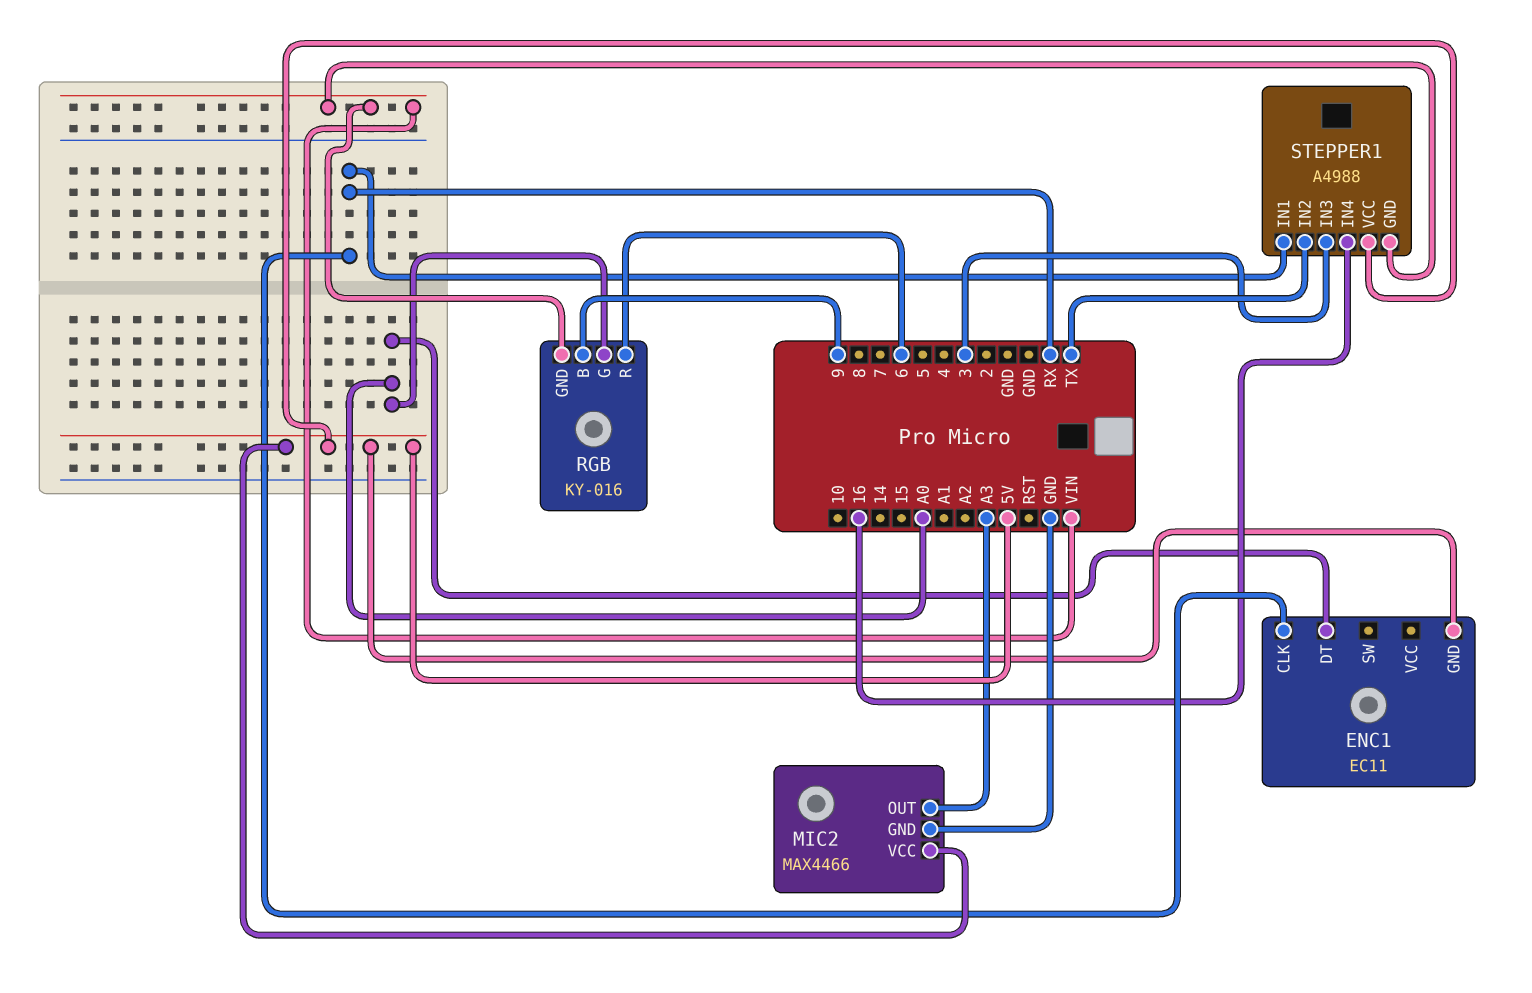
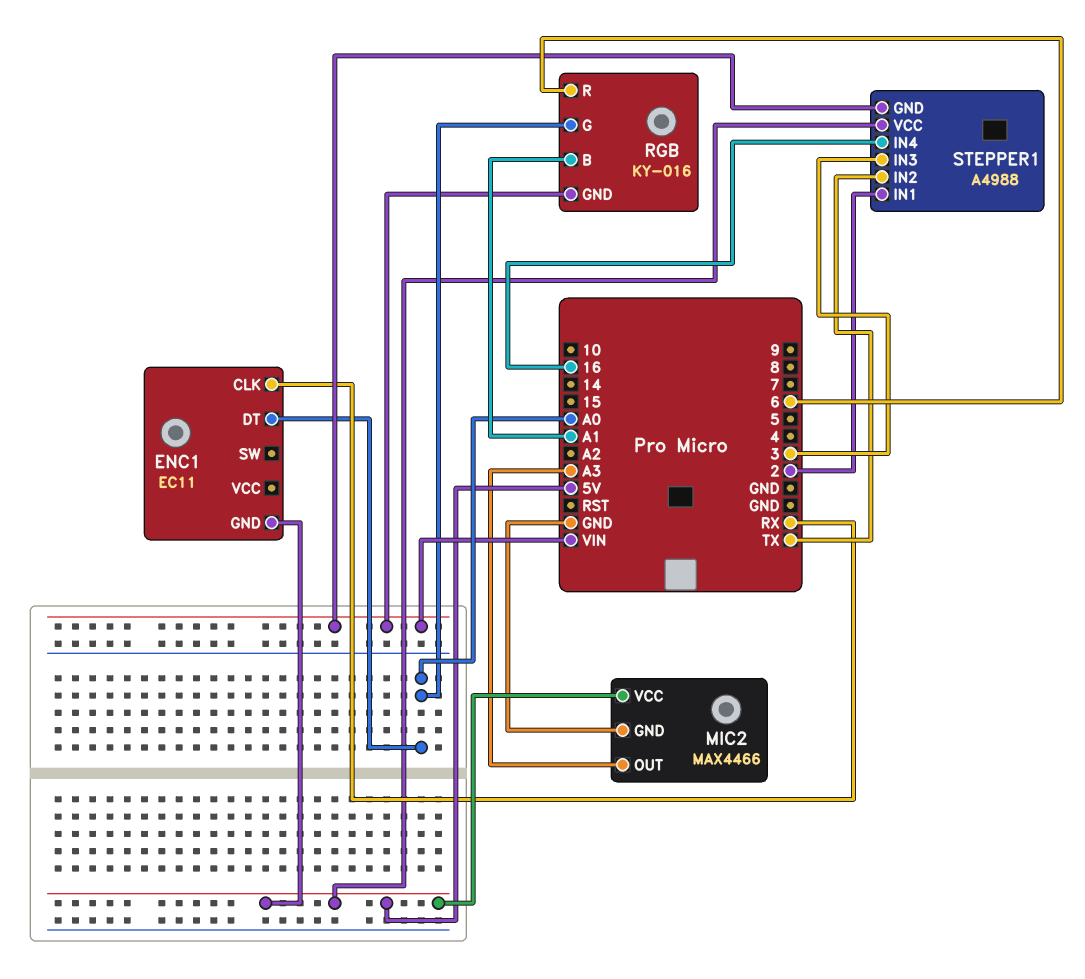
RGB pin B: 9 -> A1
STEPPER1 pin IN1: RX -> 2

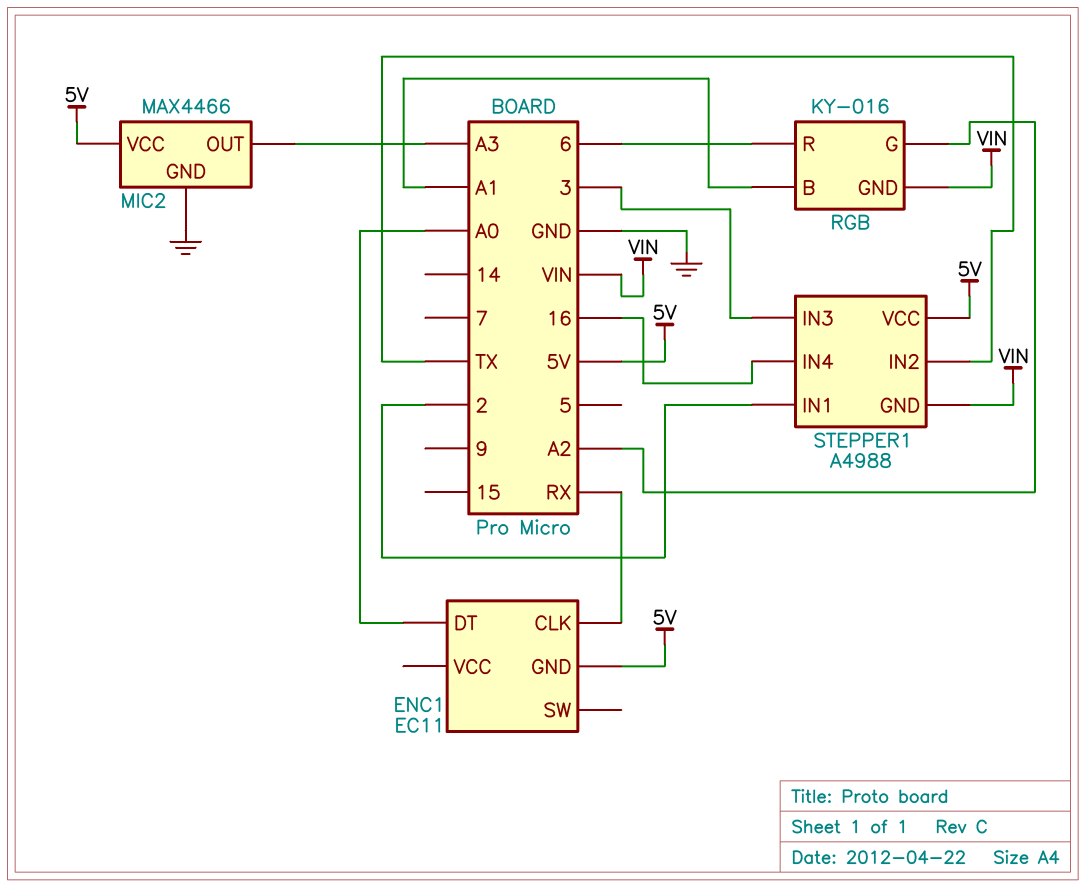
RGB pin G: A0 -> A2

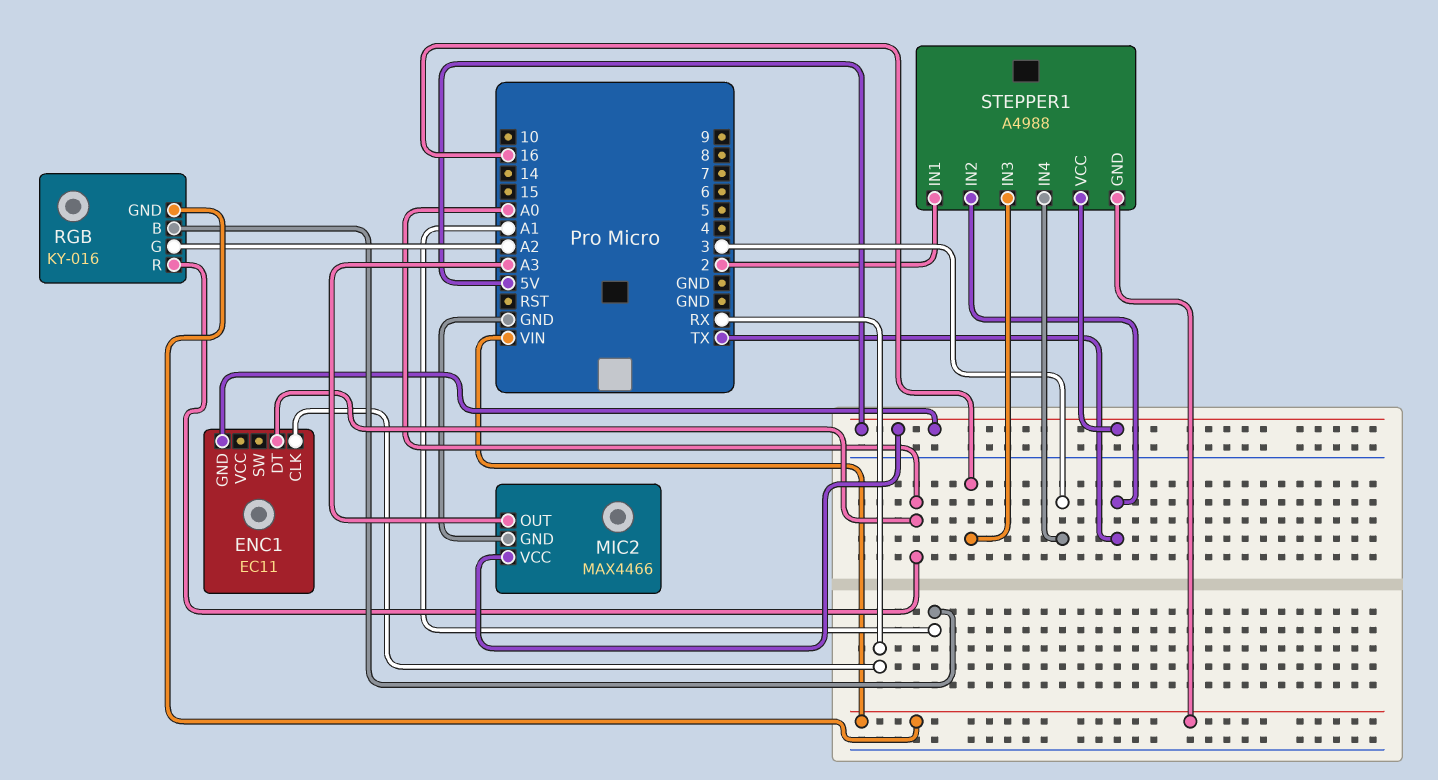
RGB pin R: 6 -> A0
STEPPER1 pin IN3: 3 -> 16
STEPPER1 pin IN4: 16 -> 3

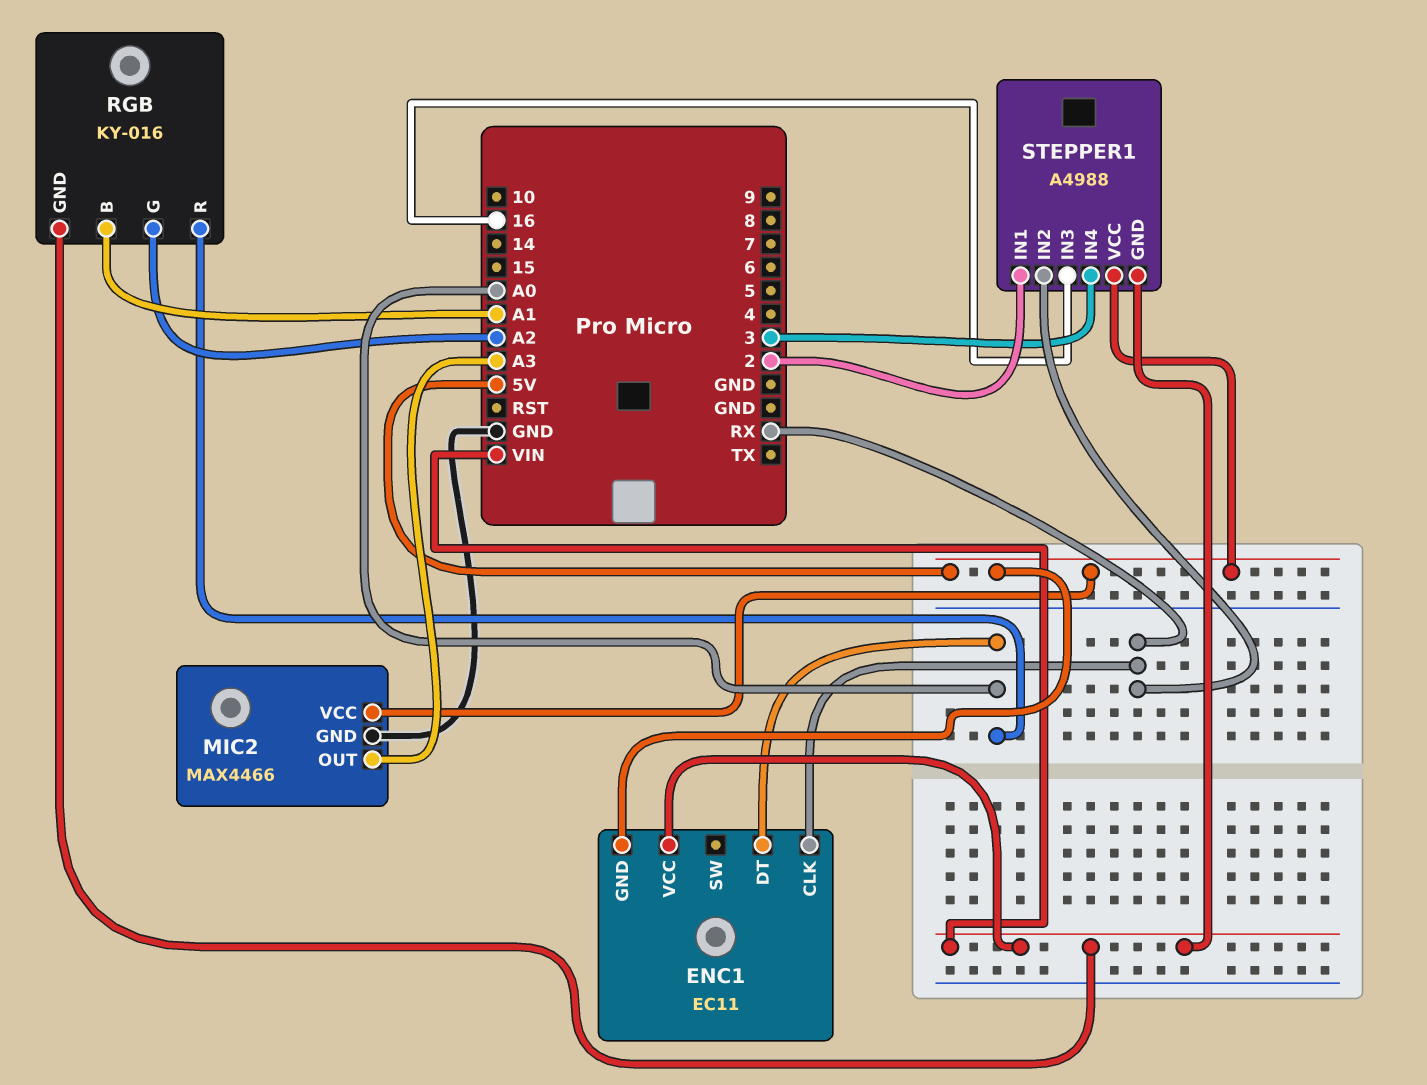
ENC1 pin VCC: none -> VIN
STEPPER1 pin IN2: TX -> RX

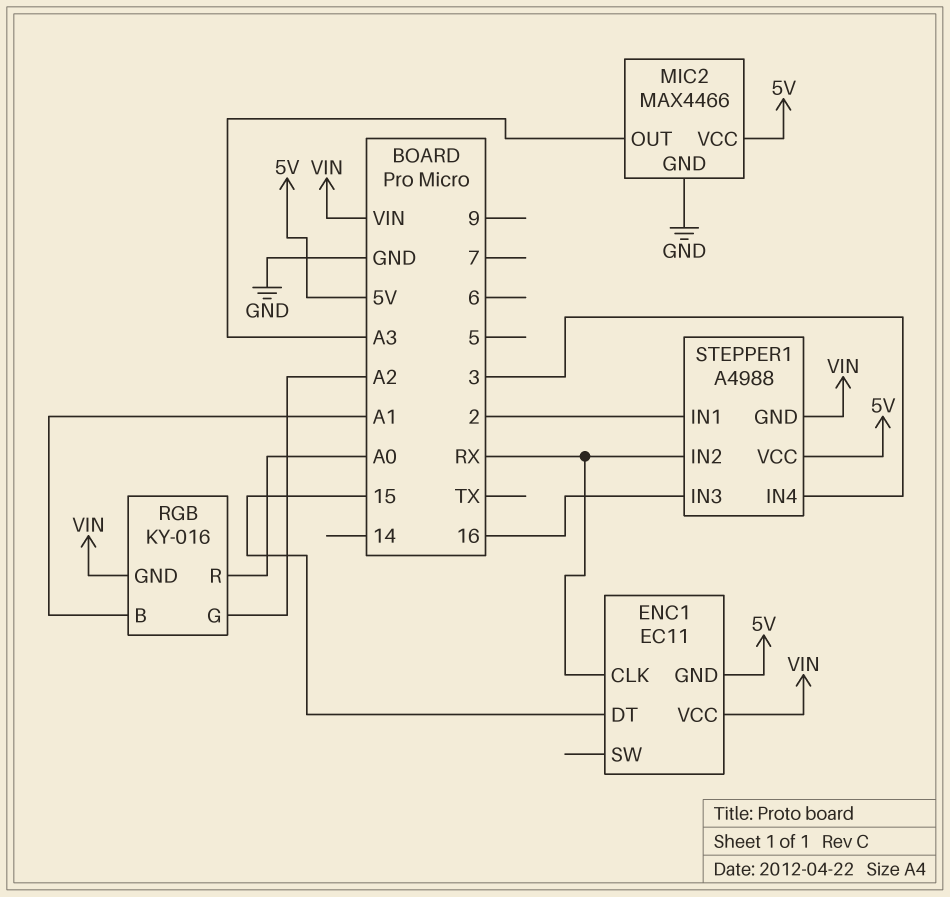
ENC1 pin DT: A0 -> 15

